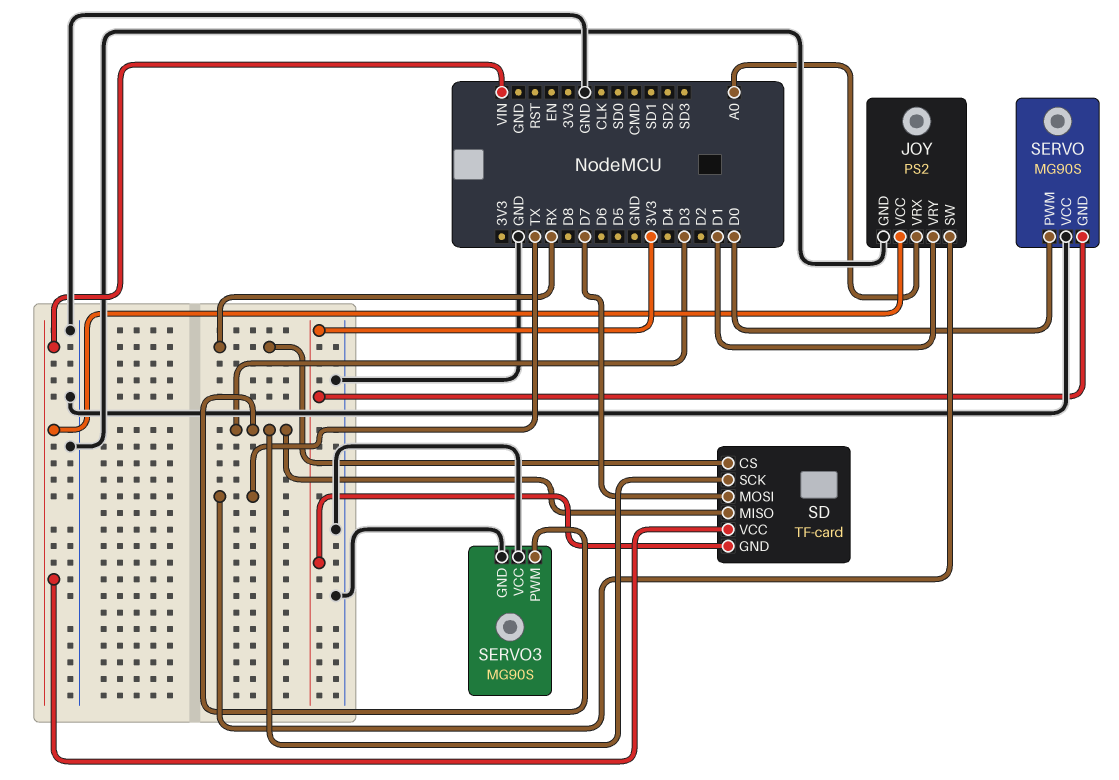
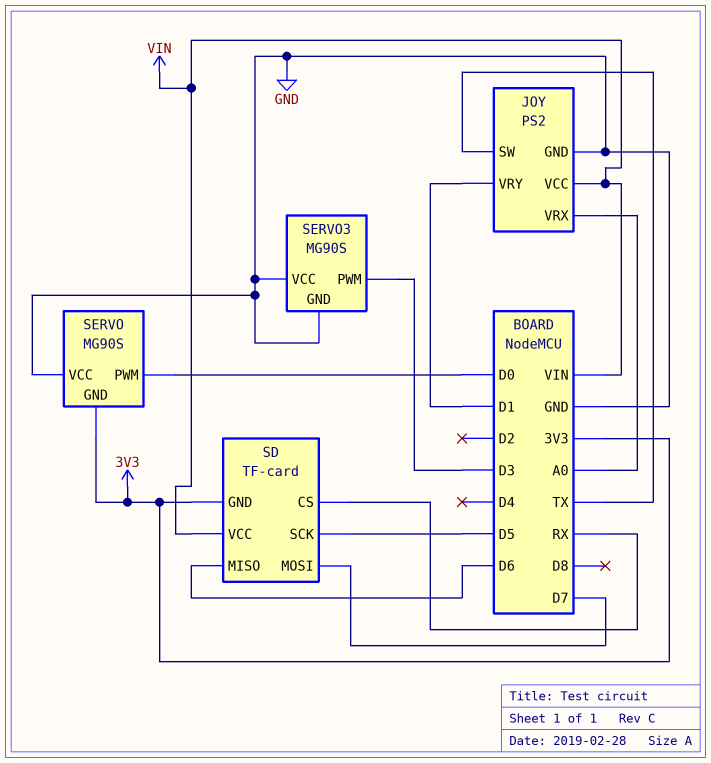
SD pin MISO: D3 -> D6
SD pin SCK: D3 -> D5

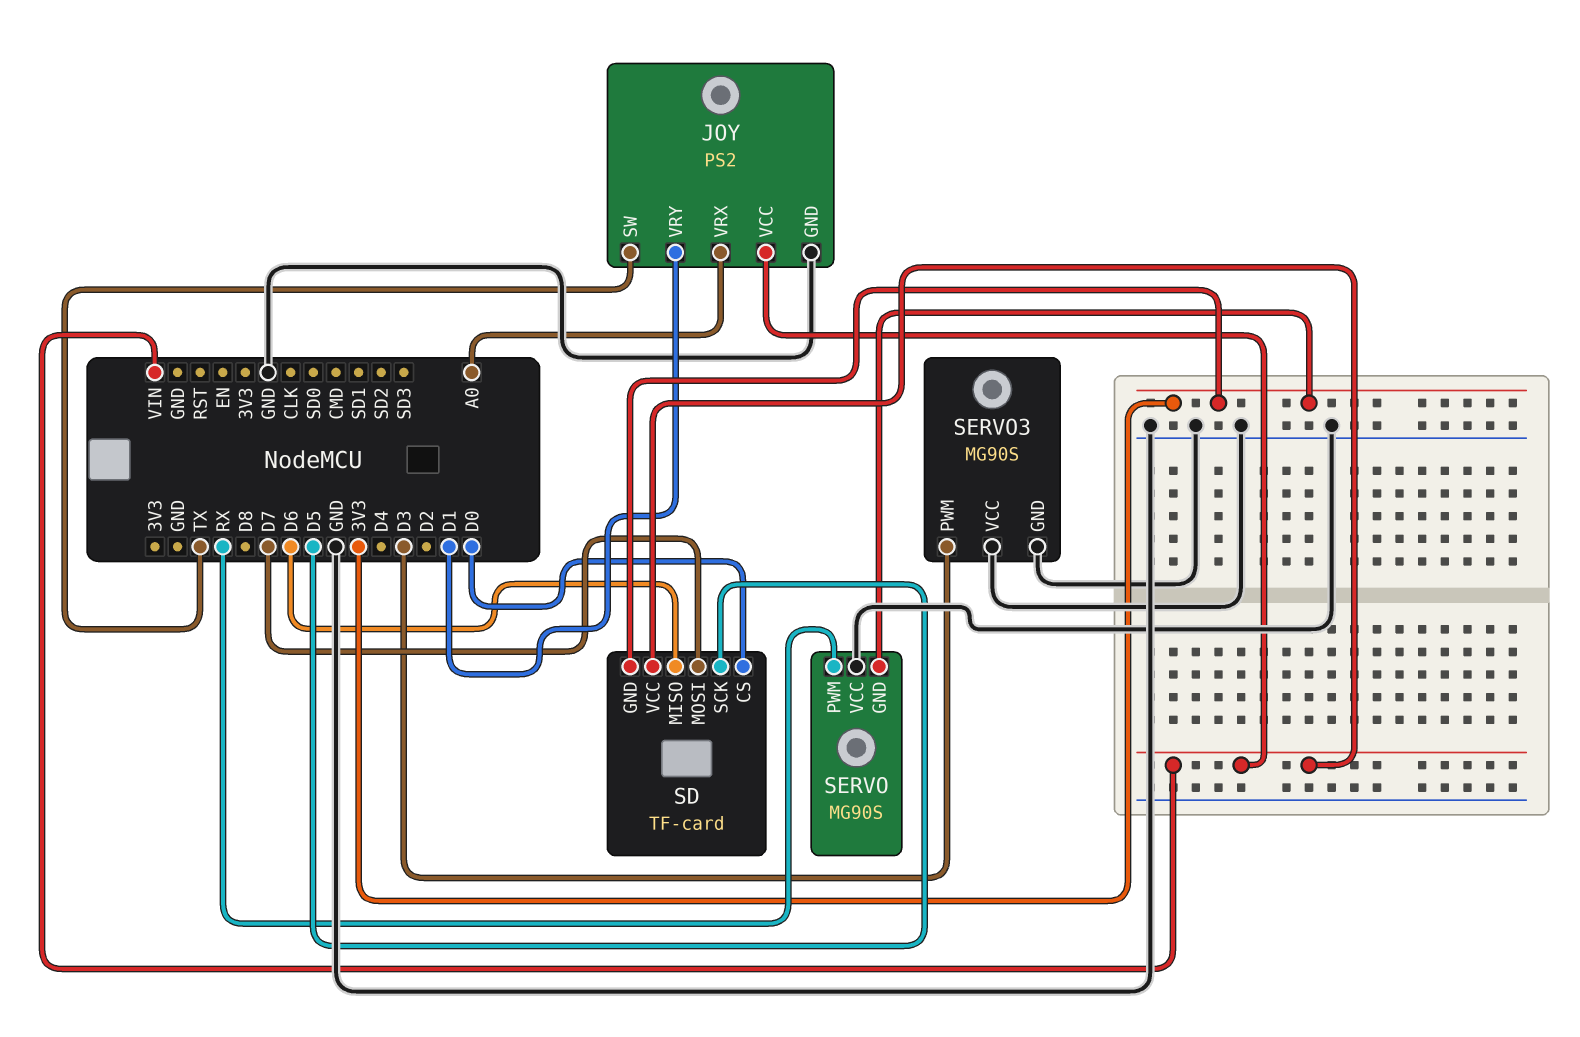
SD pin CS: RX -> D0
SERVO pin PWM: D0 -> RX

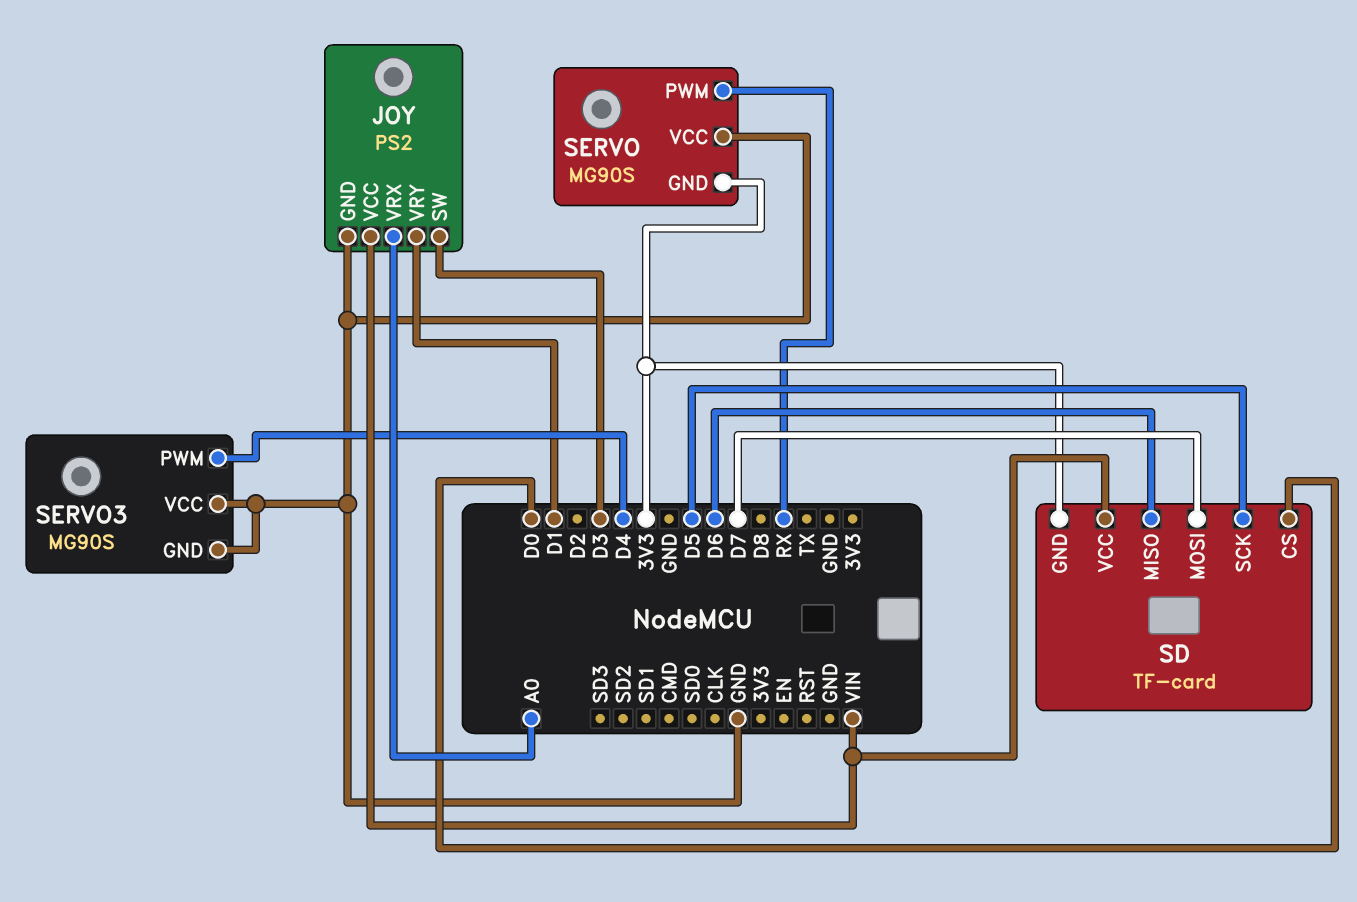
JOY pin SW: TX -> D3
SERVO3 pin PWM: D3 -> D4

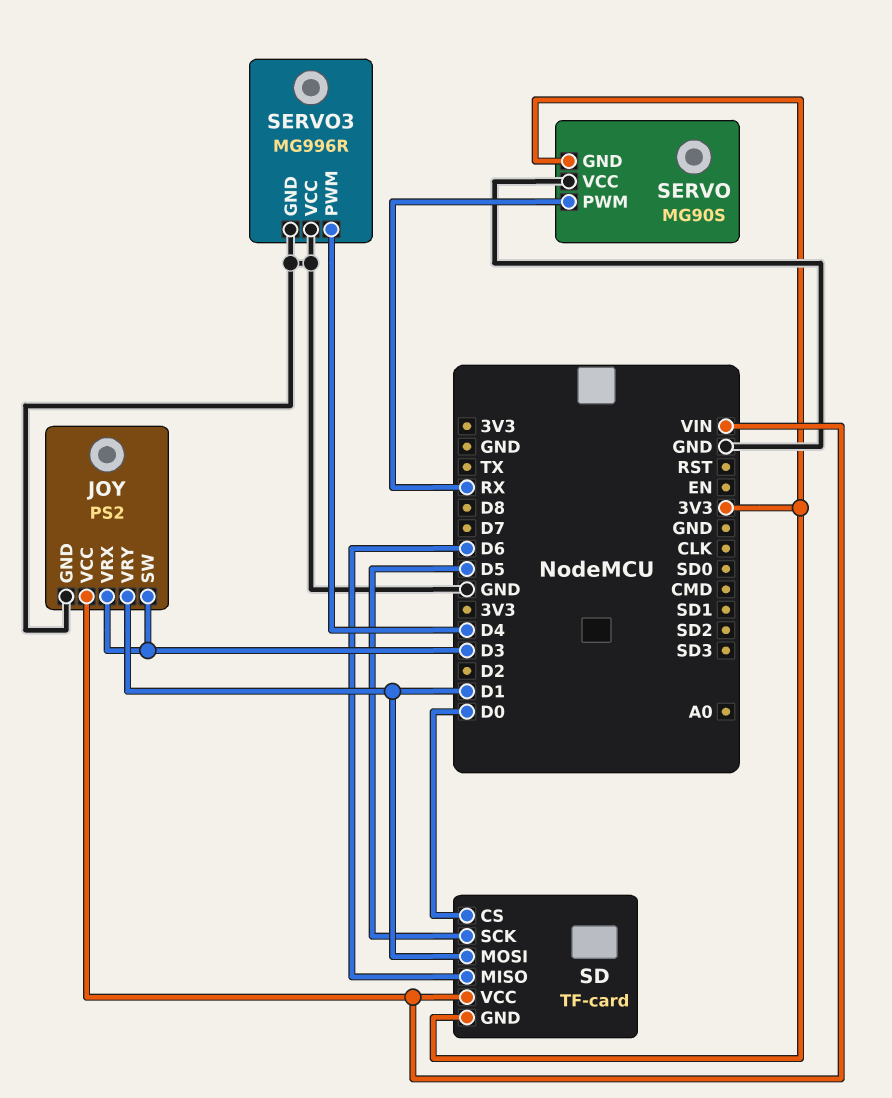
JOY pin VRX: A0 -> D3
SD pin MOSI: D7 -> D1
SERVO3: MG90S -> MG996R

